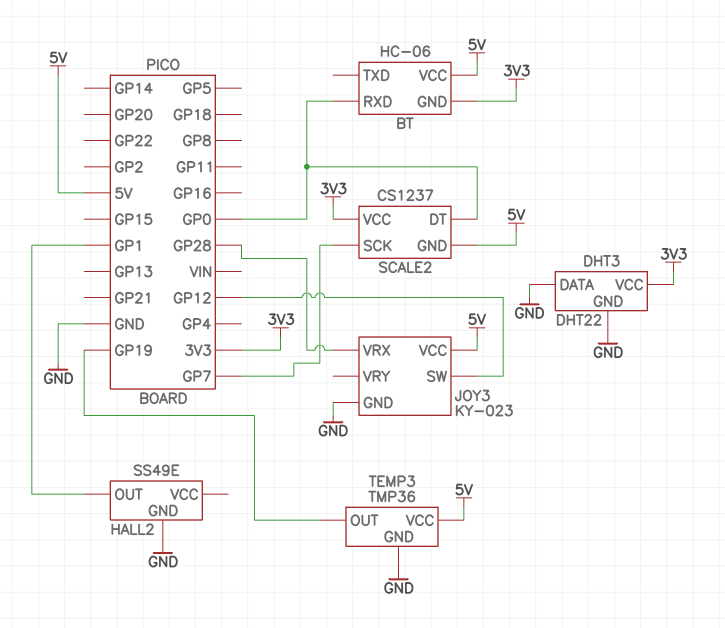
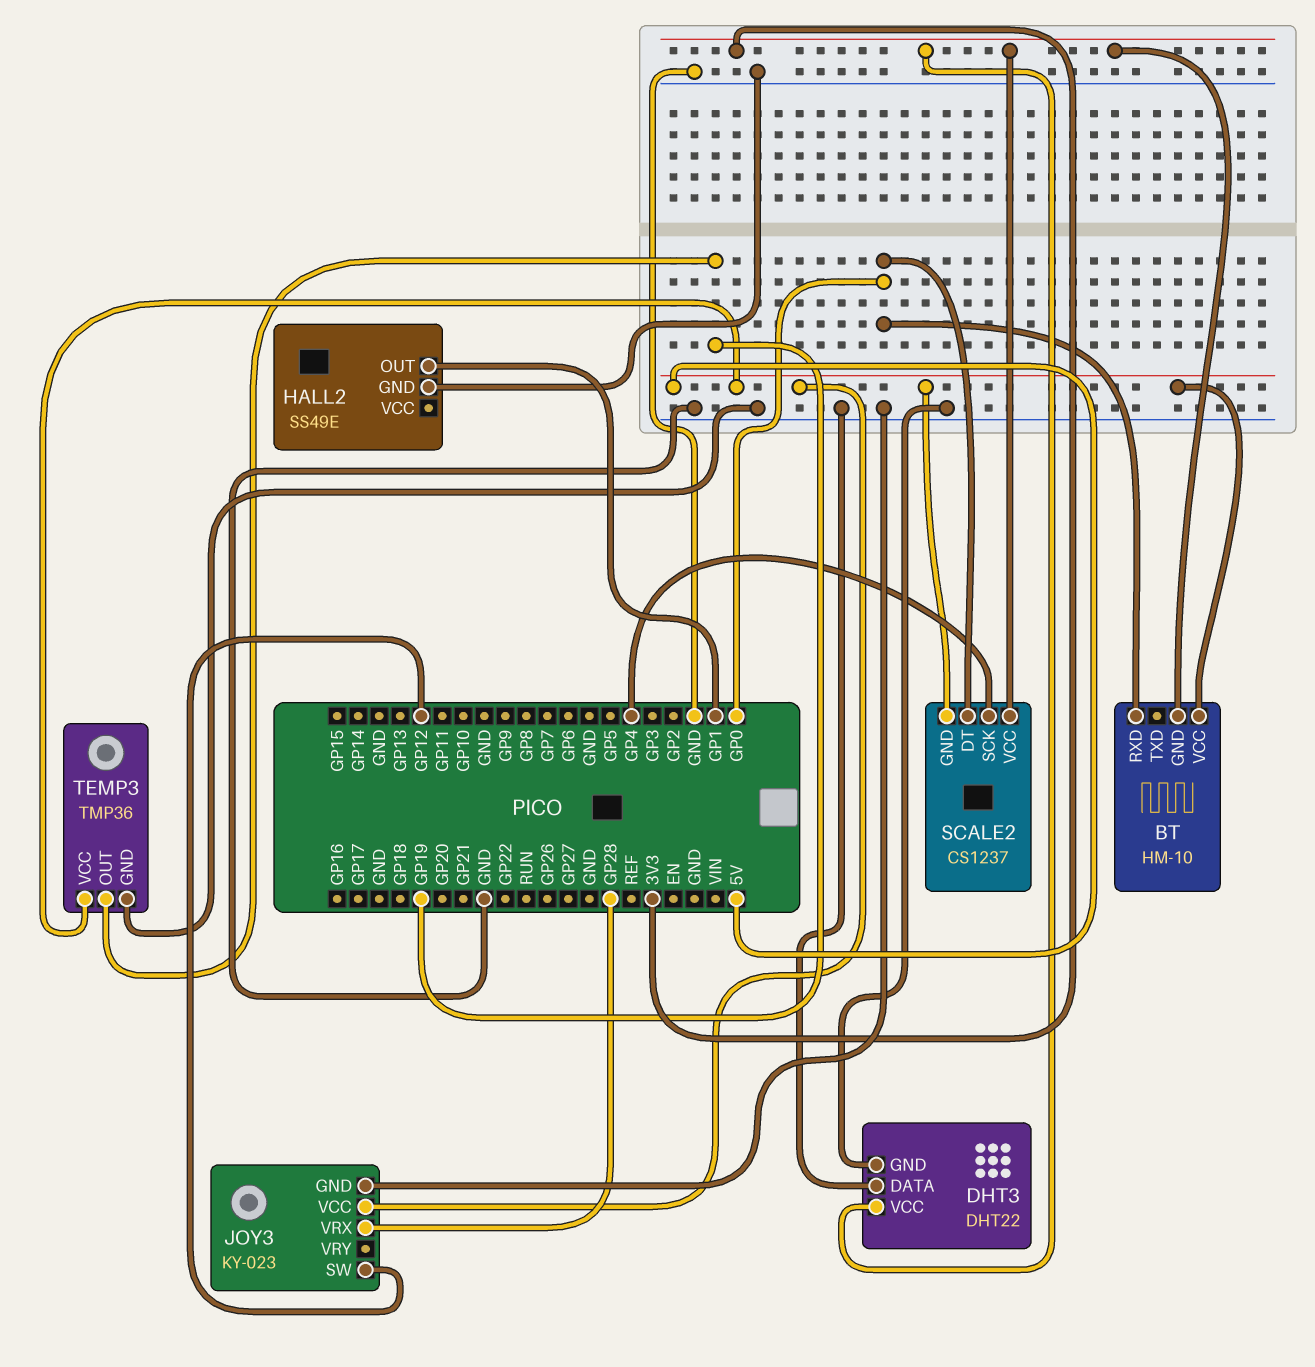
BT: HC-06 -> HM-10
SCALE2 pin SCK: GP7 -> GP4

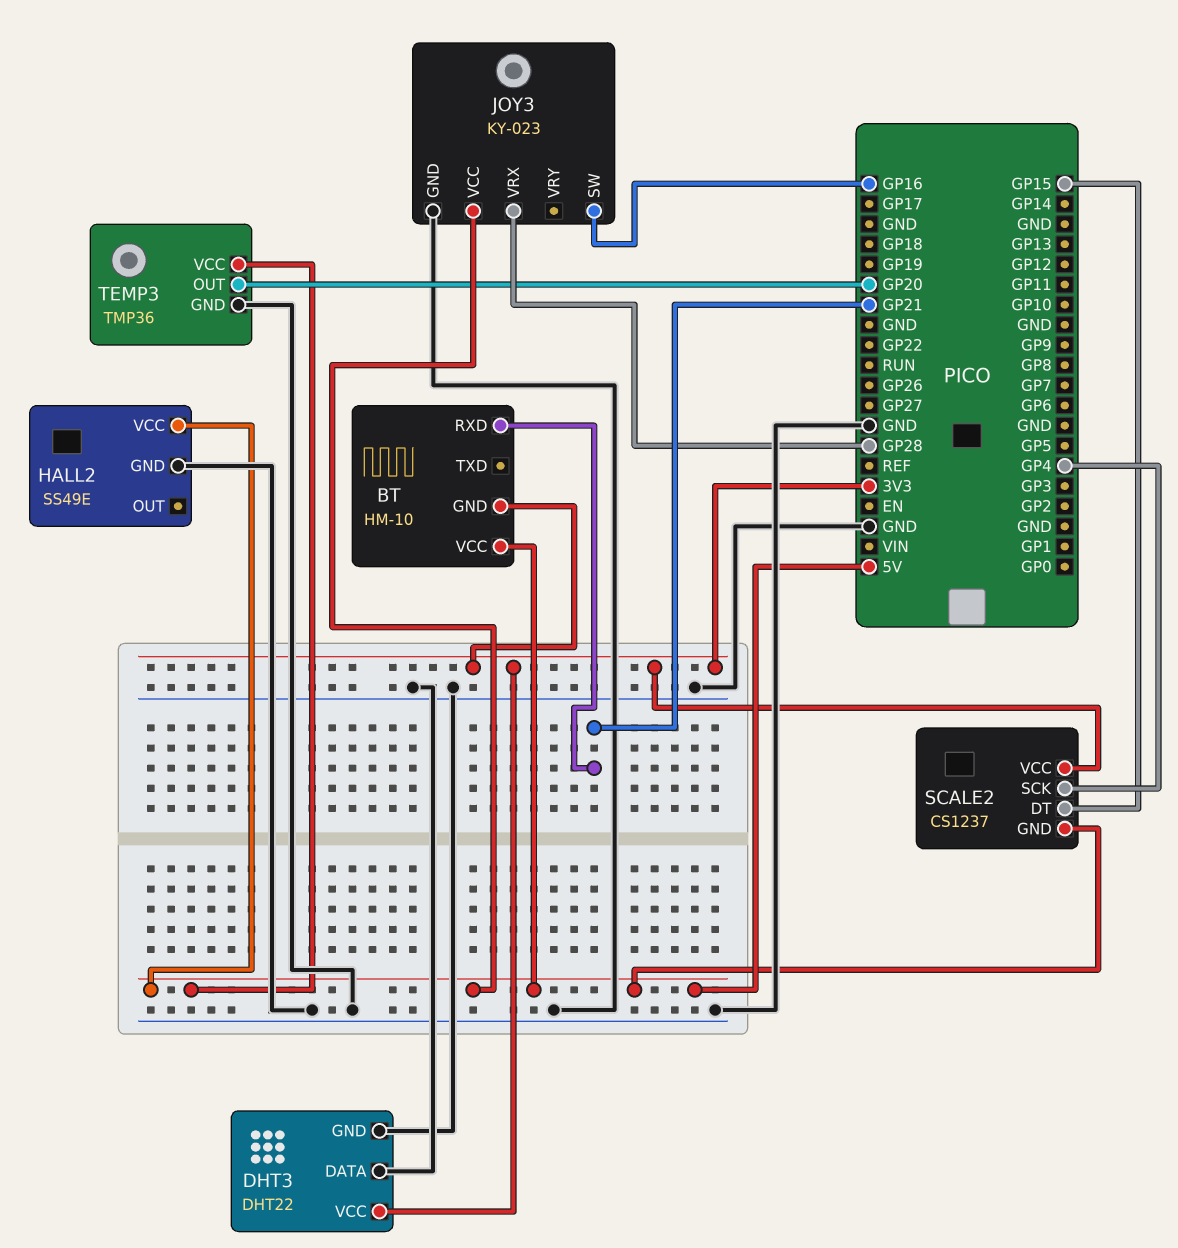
BT pin RXD: GP0 -> GP21
HALL2 pin OUT: GP1 -> none
HALL2 pin VCC: none -> 5V
JOY3 pin SW: GP12 -> GP16
SCALE2 pin DT: GP0 -> GP15
TEMP3 pin OUT: GP19 -> GP20

